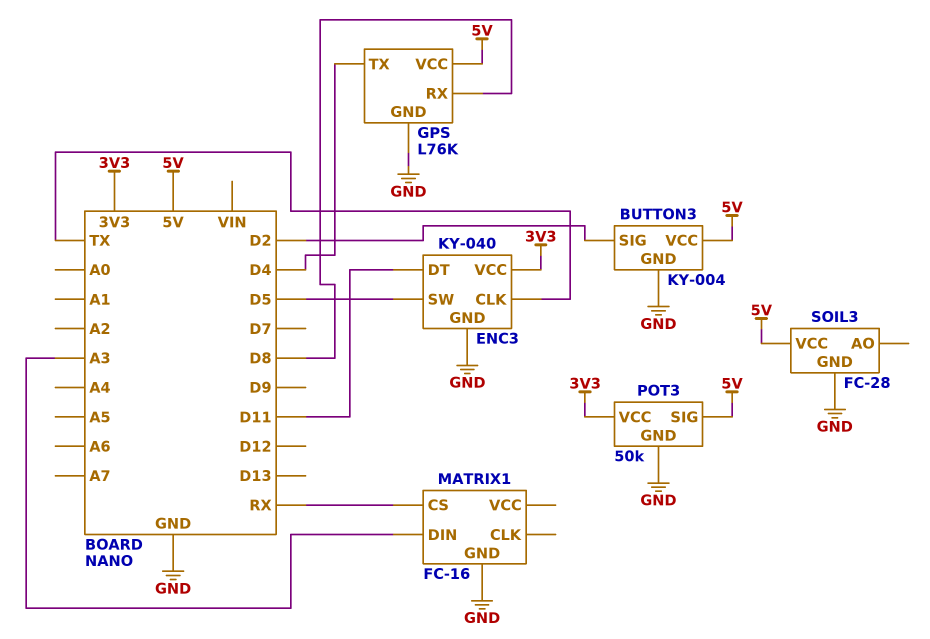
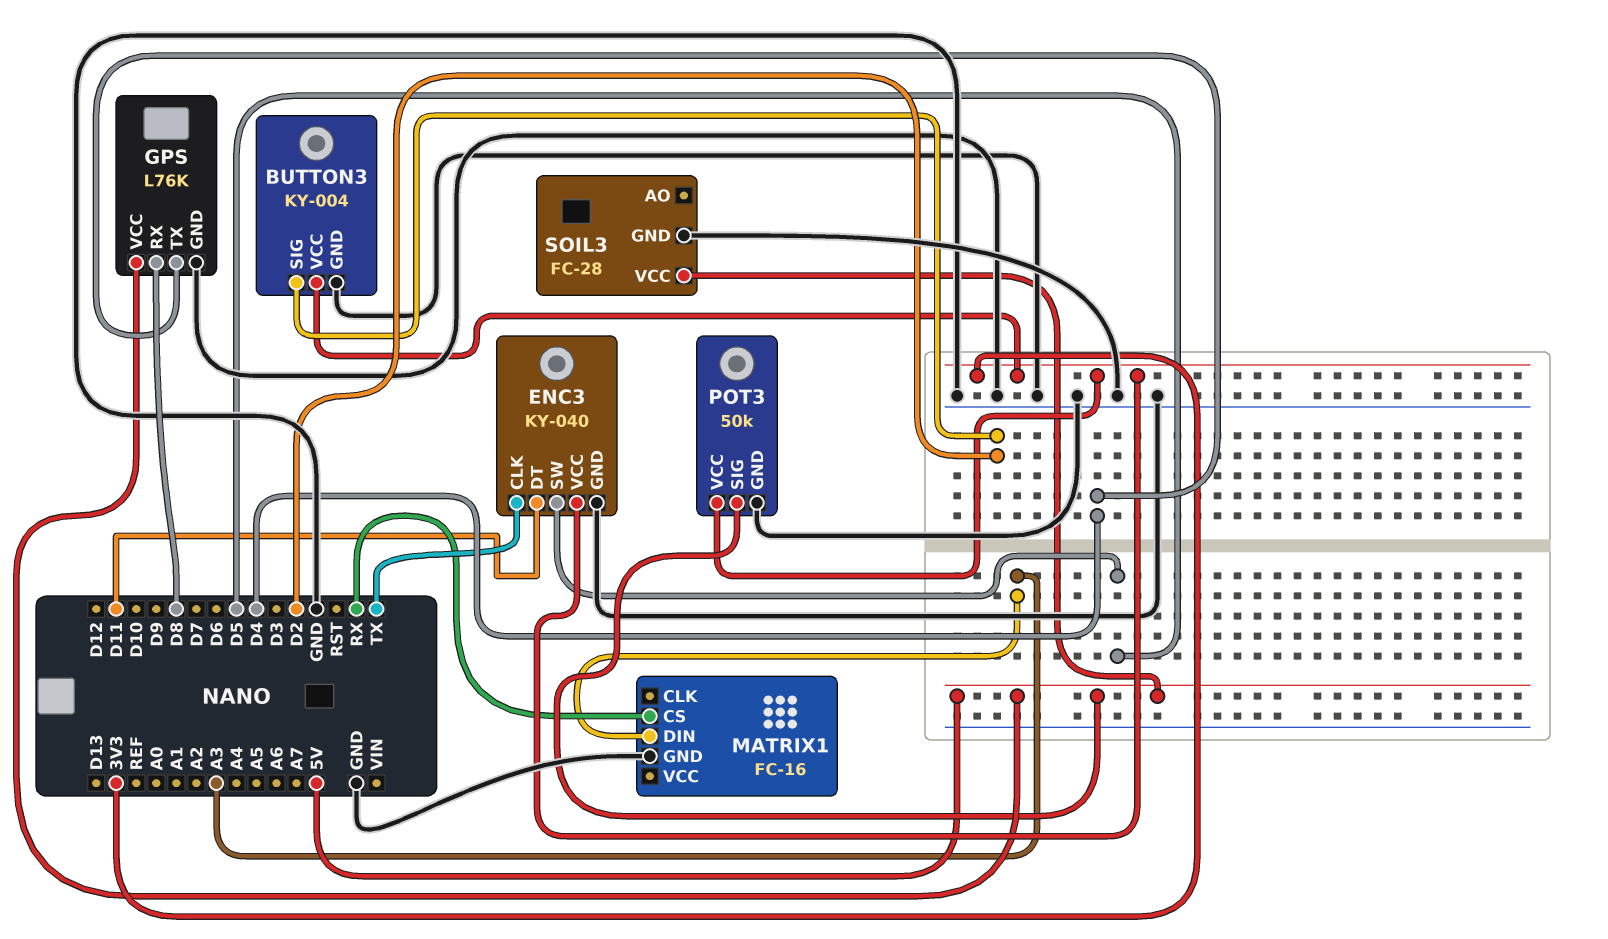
BUTTON3 pin VCC: 5V -> 3V3

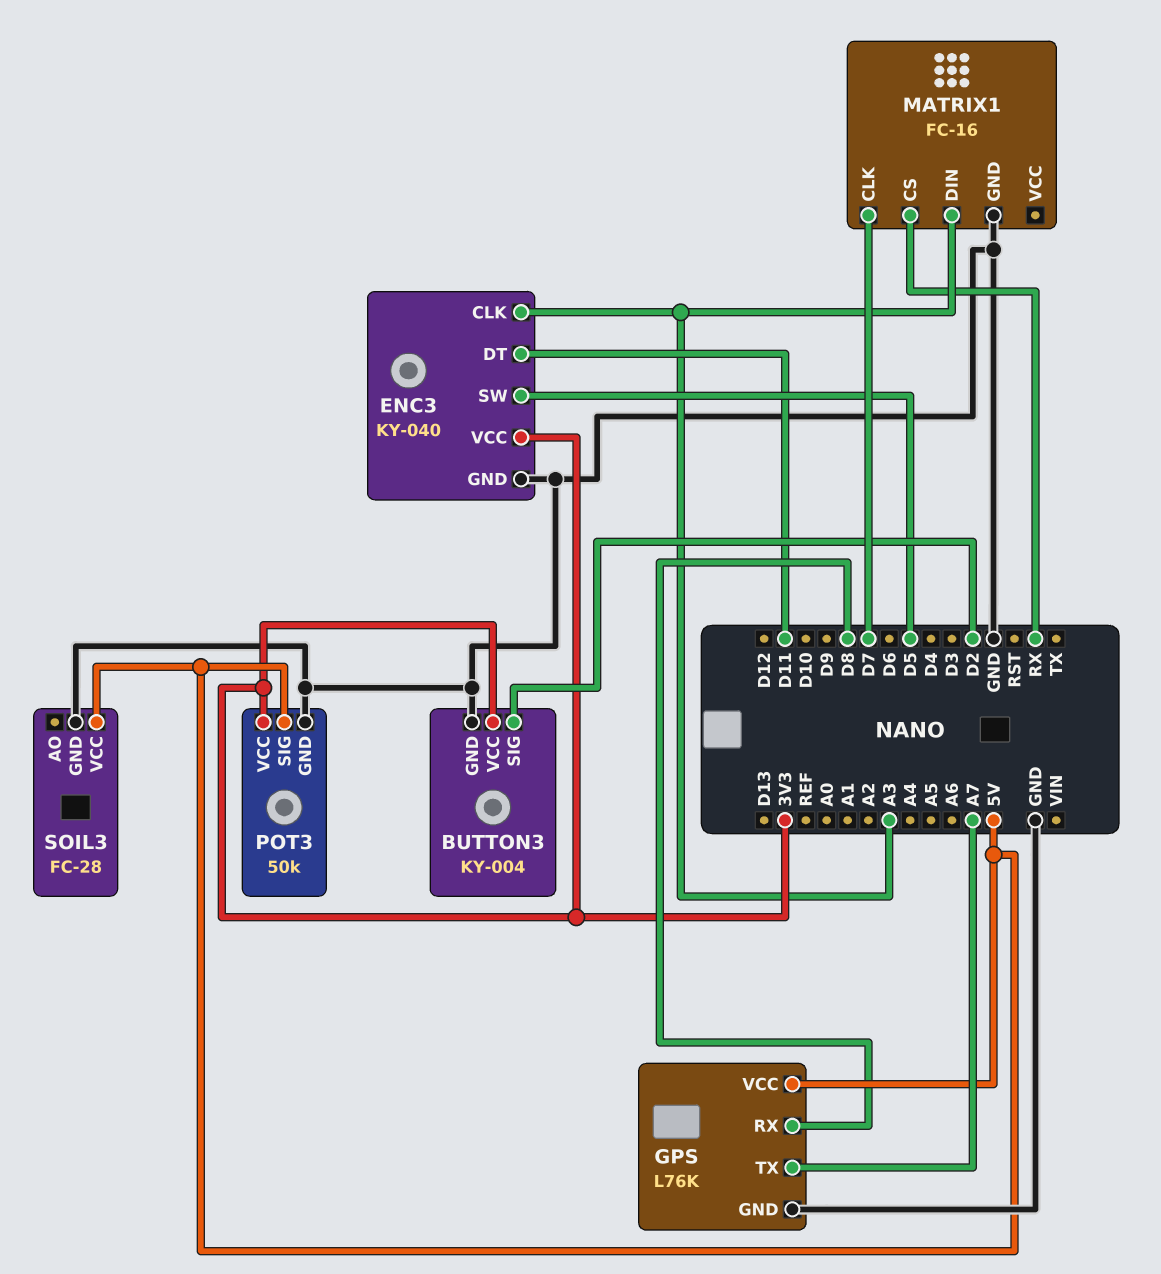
ENC3 pin CLK: TX -> A3
GPS pin TX: D4 -> A7
MATRIX1 pin CLK: none -> D7

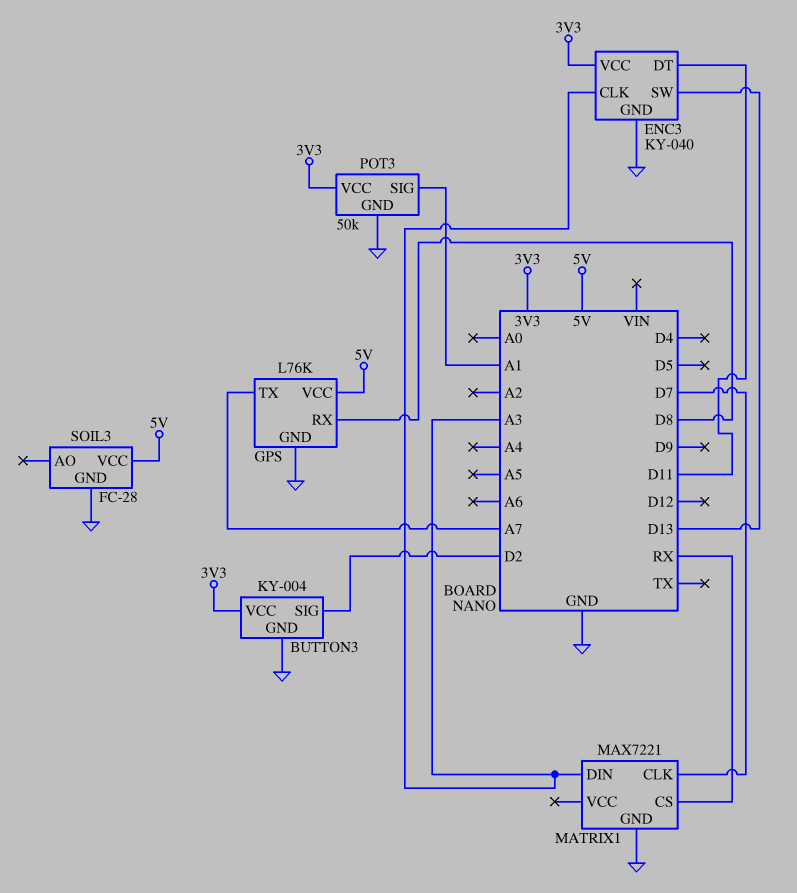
ENC3 pin SW: D5 -> D13
MATRIX1: FC-16 -> MAX7221
POT3 pin SIG: 5V -> A1

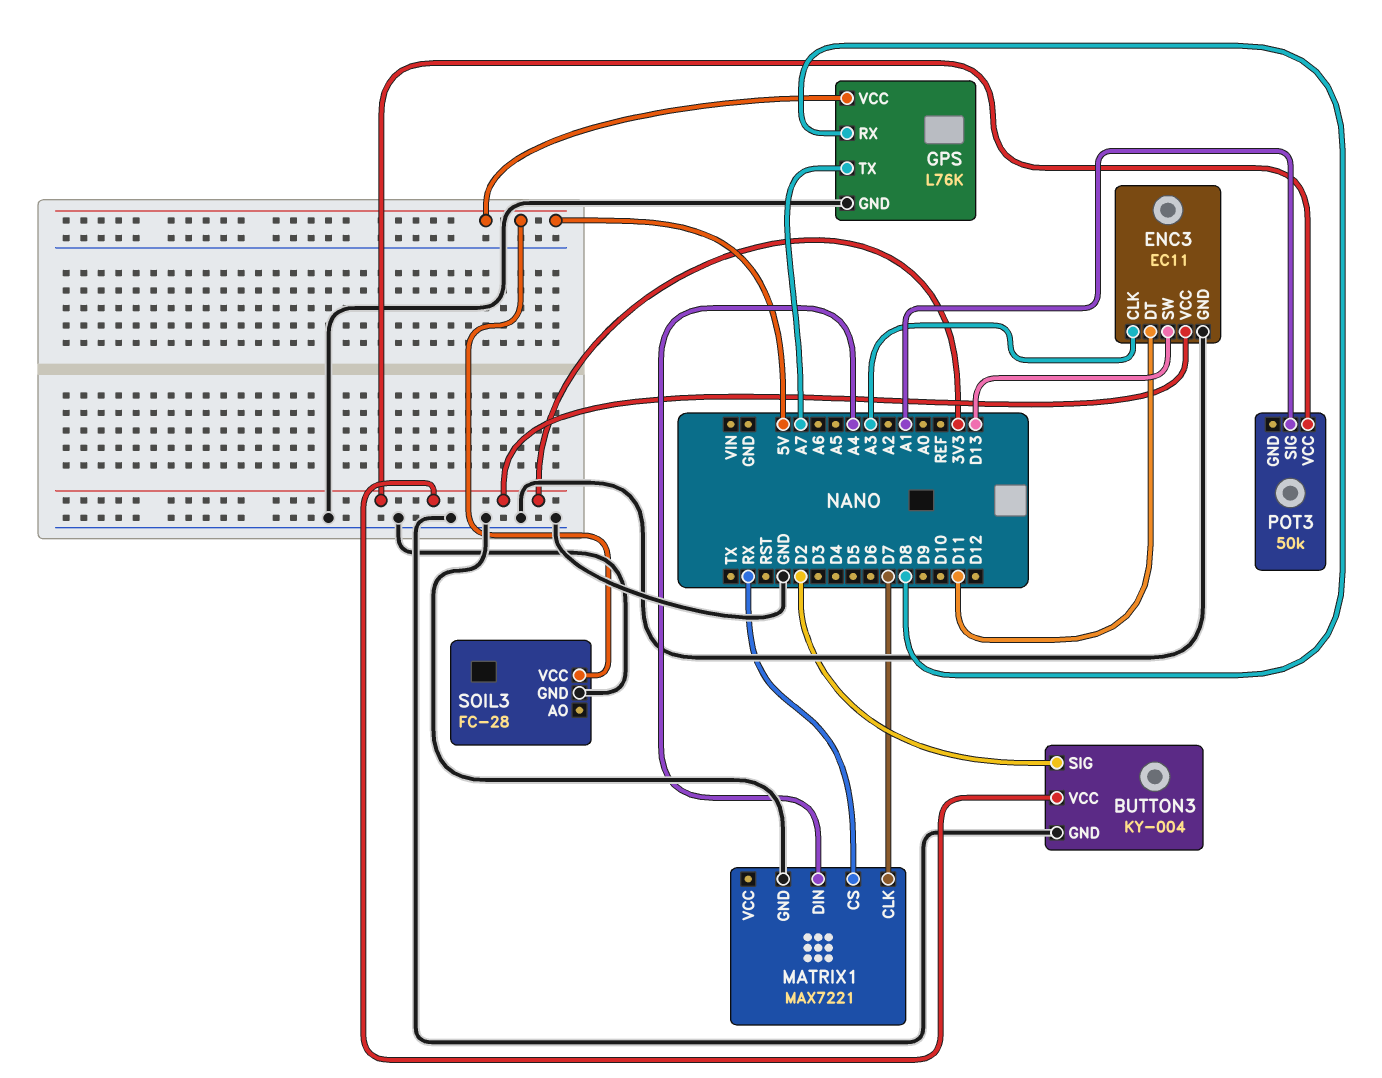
ENC3: KY-040 -> EC11
MATRIX1 pin DIN: A3 -> A4
POT3 pin GND: GND -> none

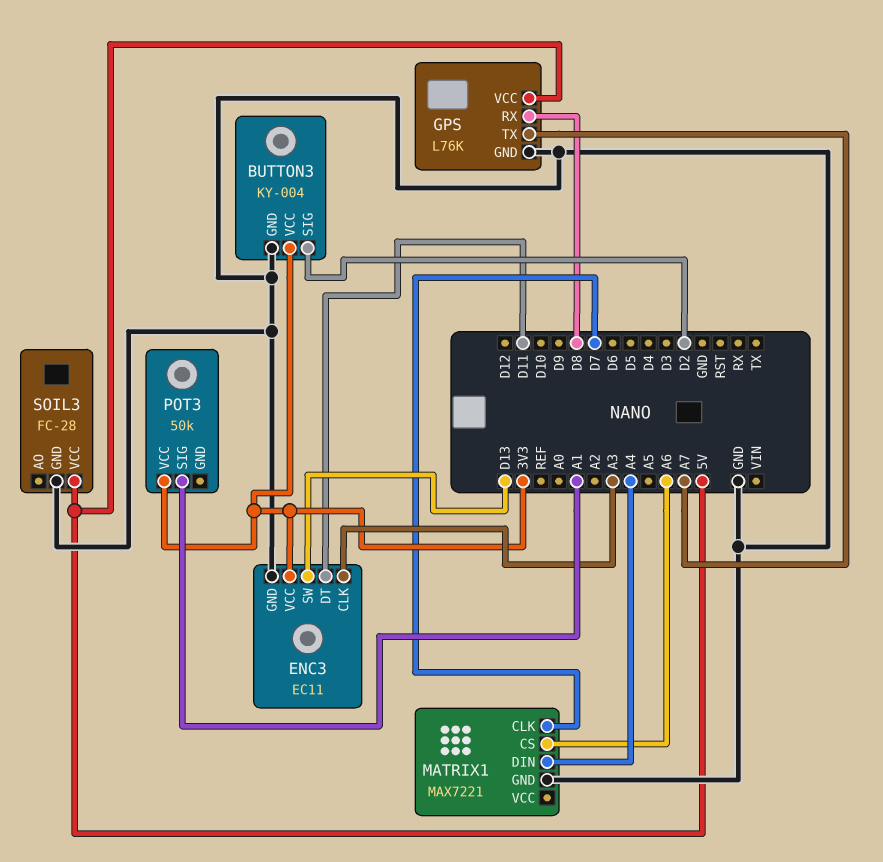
MATRIX1 pin CS: RX -> A6

